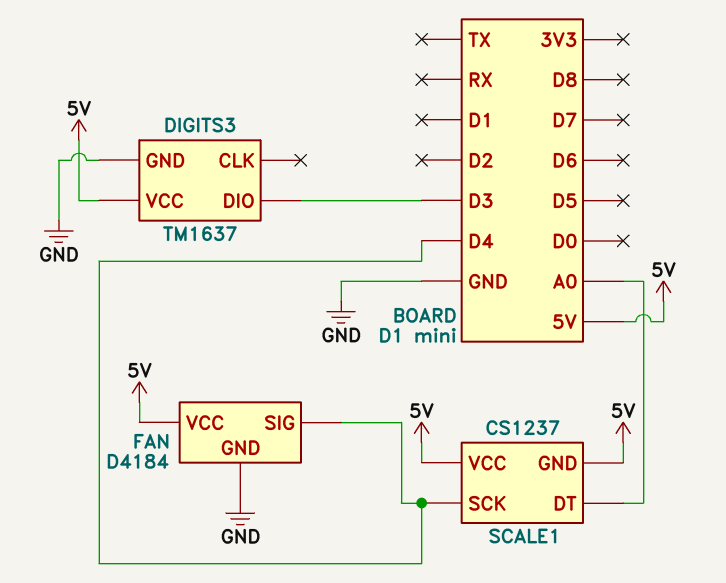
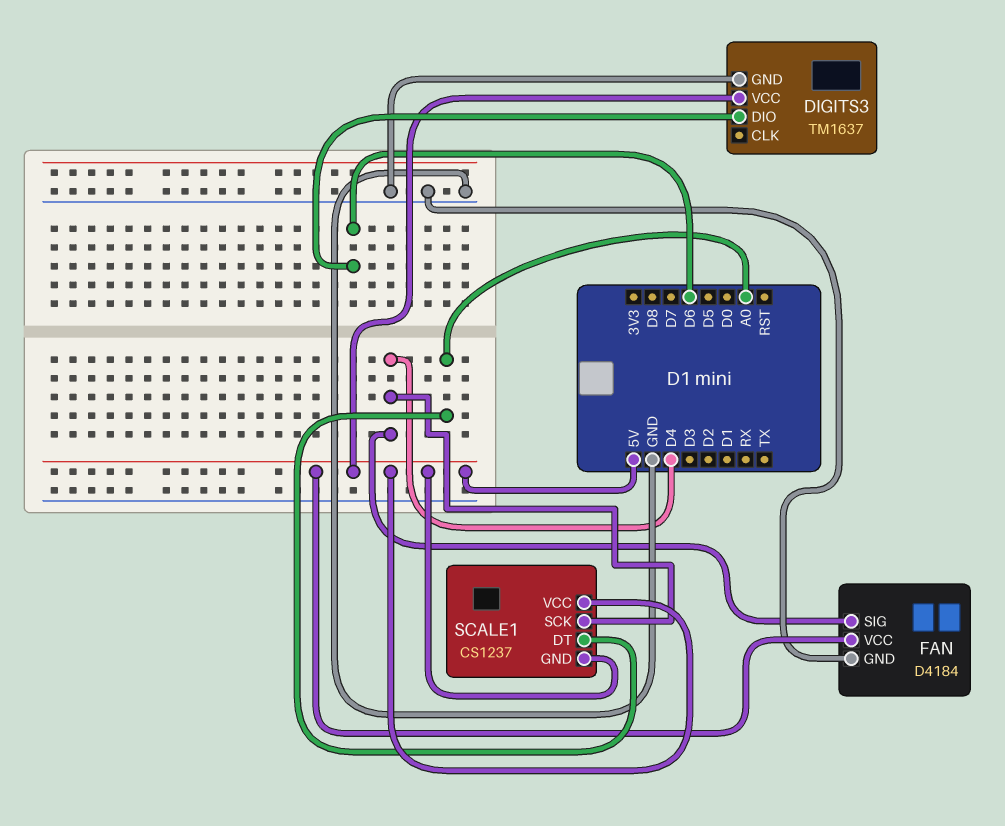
DIGITS3 pin DIO: D3 -> D6

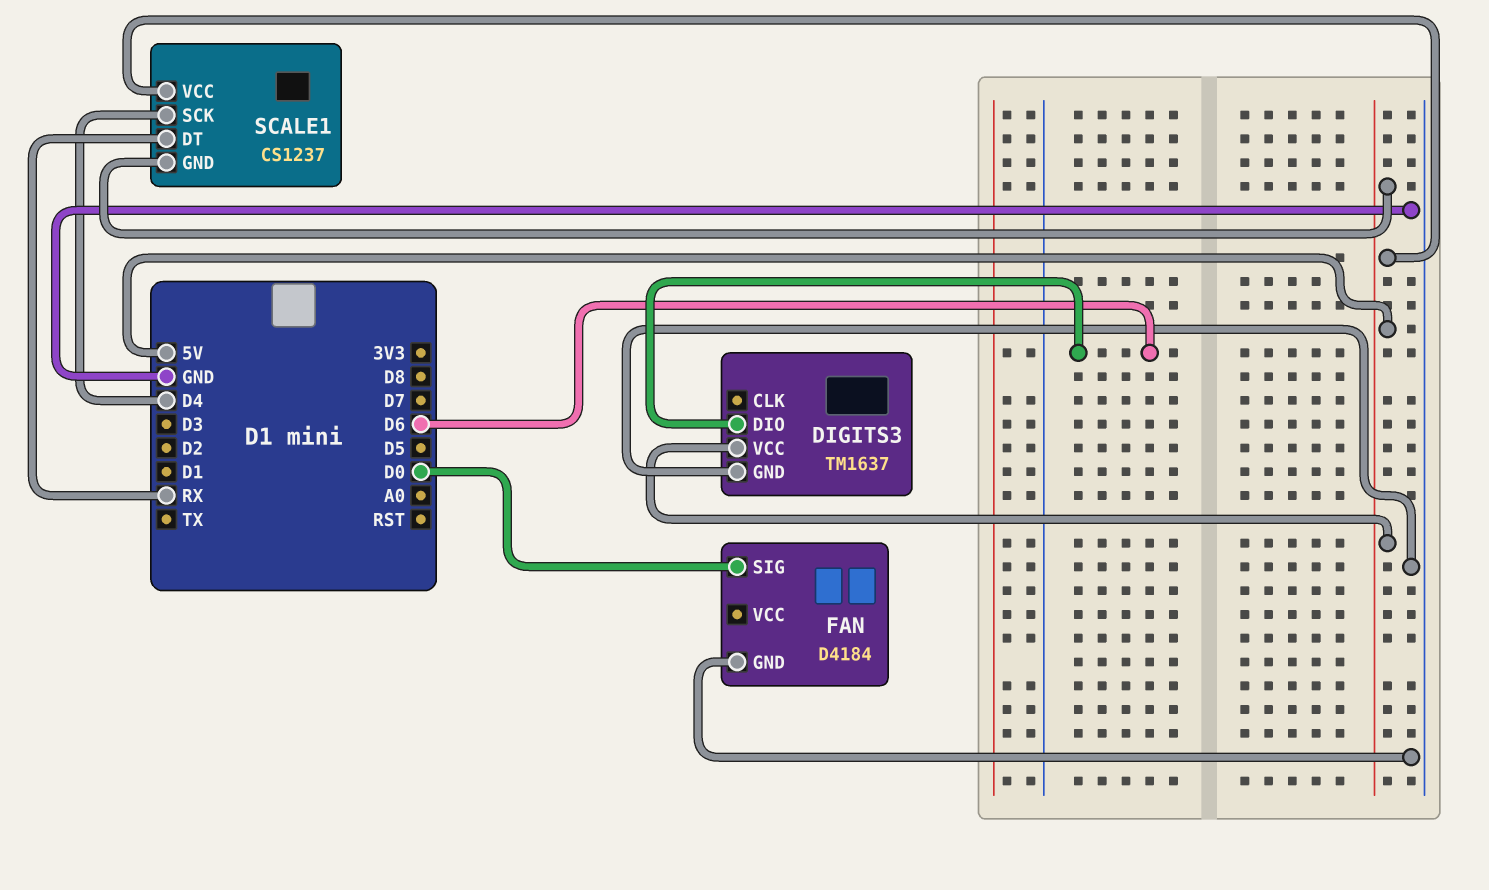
FAN pin SIG: D4 -> D0
FAN pin VCC: 5V -> none
SCALE1 pin DT: A0 -> RX

